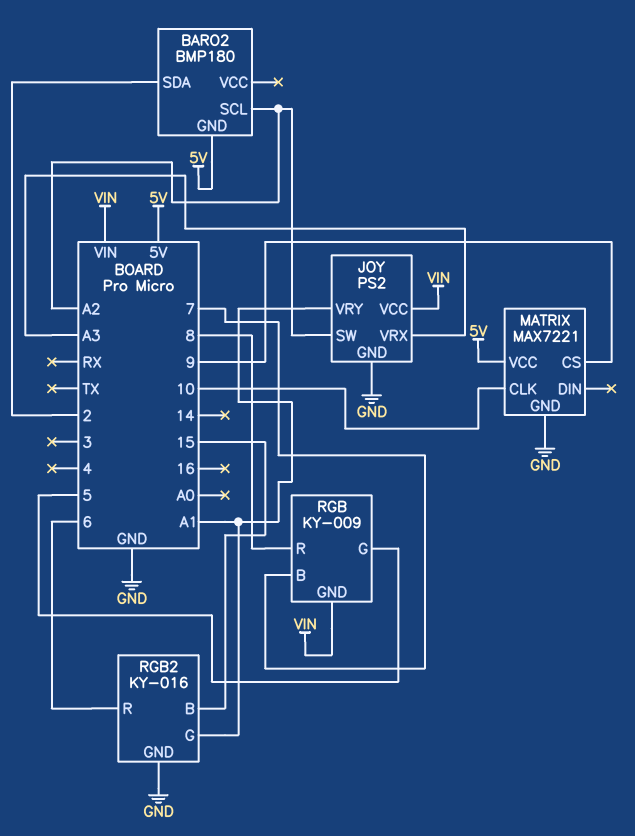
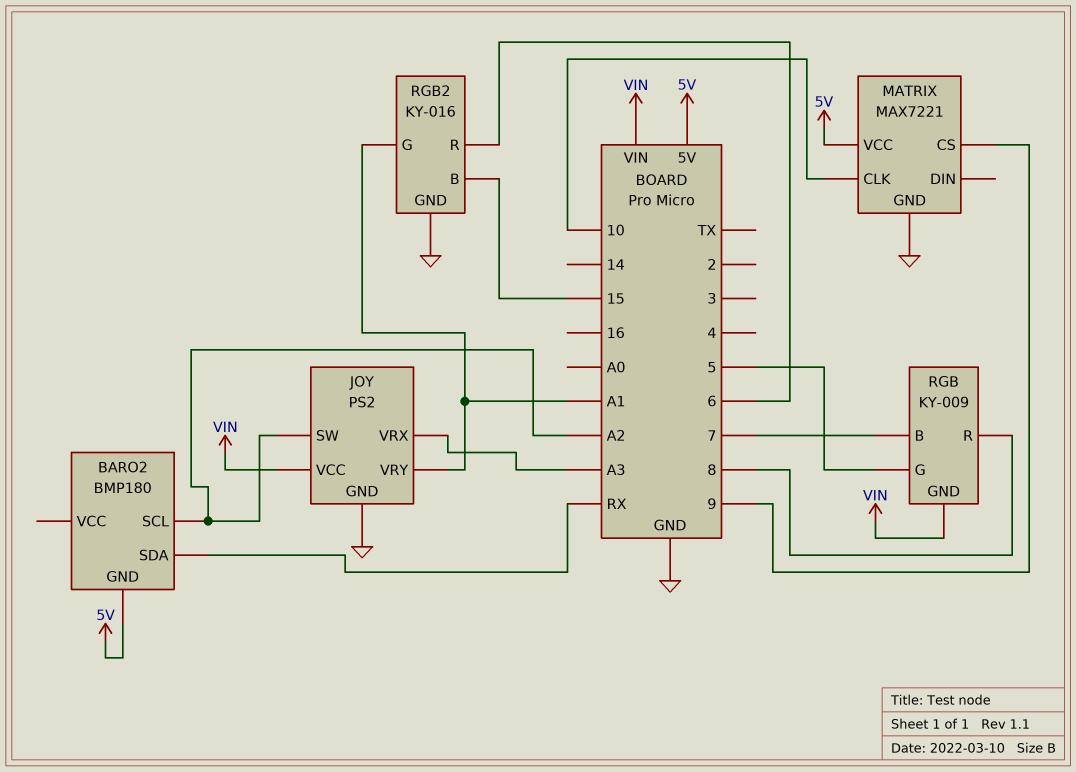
BARO2 pin SDA: 2 -> RX

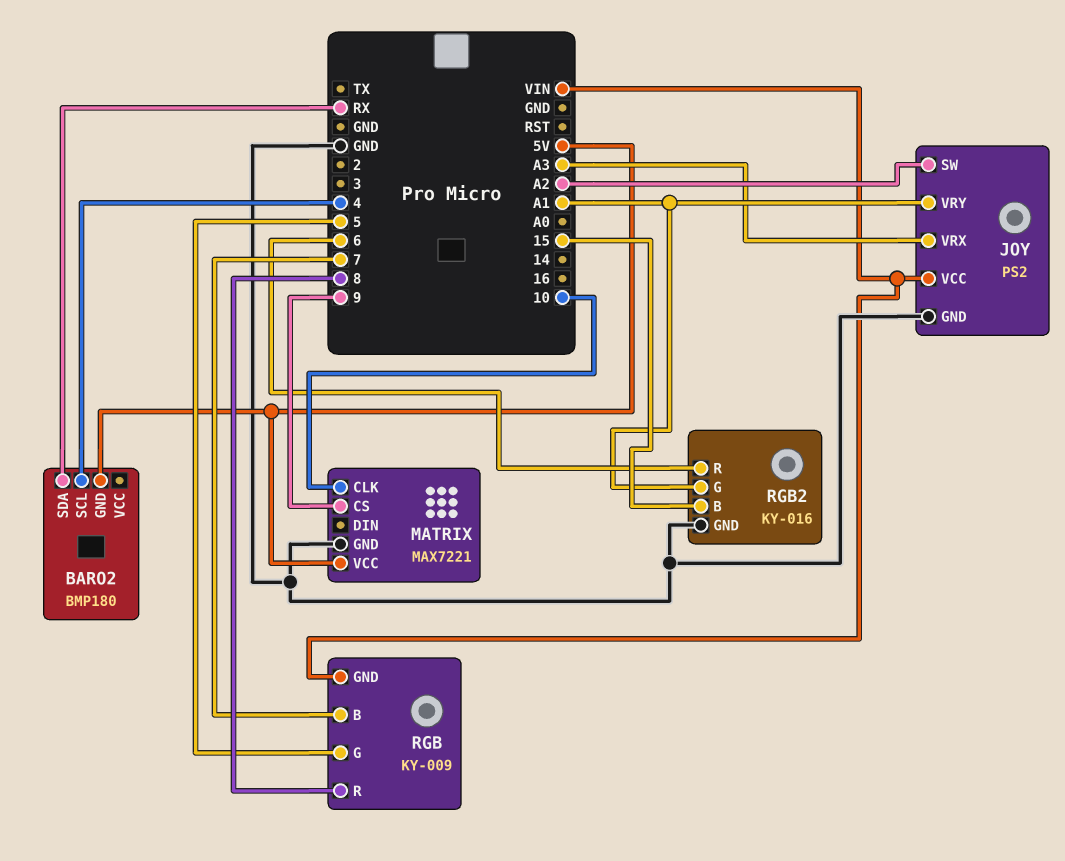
BARO2 pin SCL: A2 -> 4

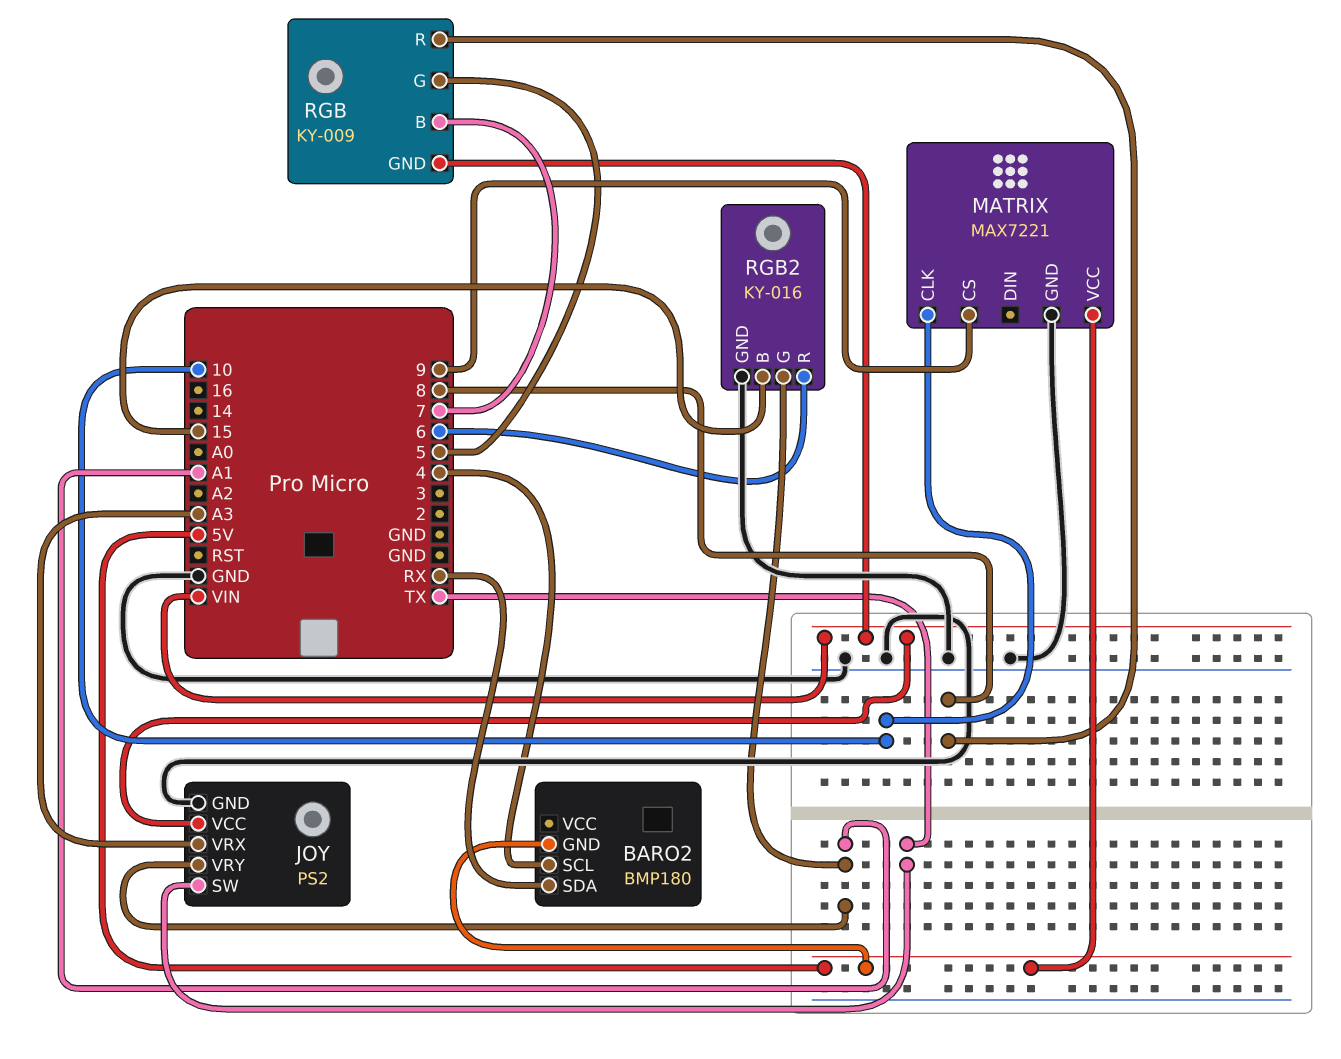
JOY pin SW: A2 -> TX

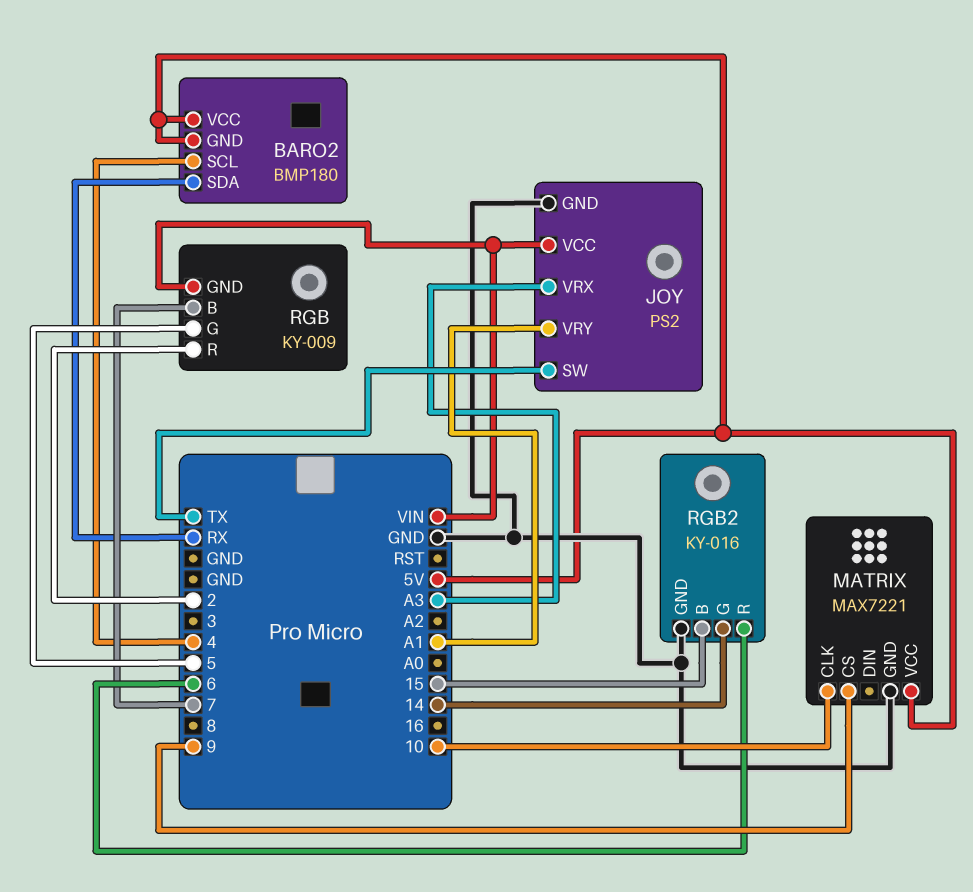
BARO2 pin VCC: none -> 5V
RGB pin R: 8 -> 2
RGB2 pin G: A1 -> 14

